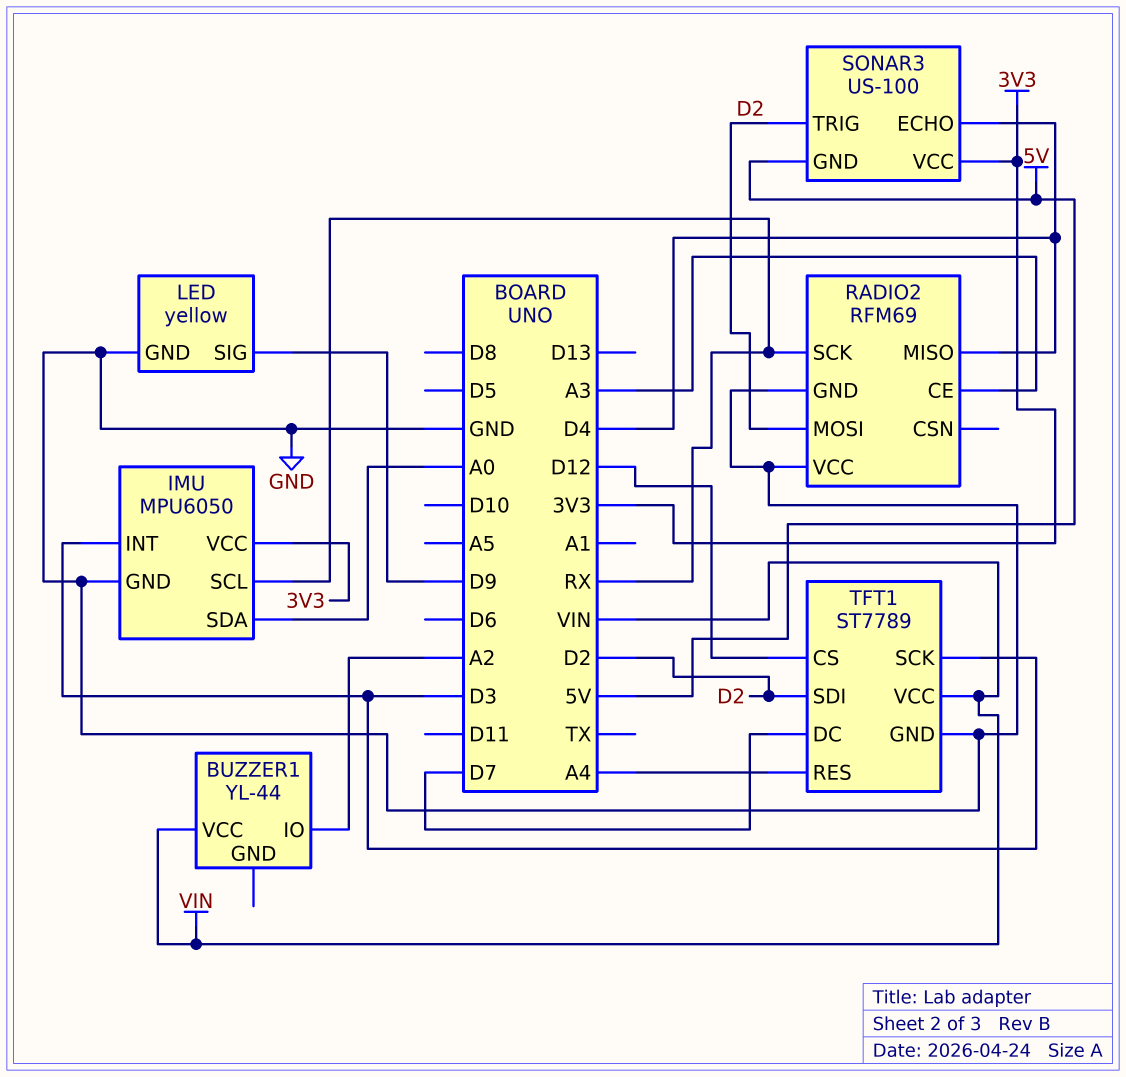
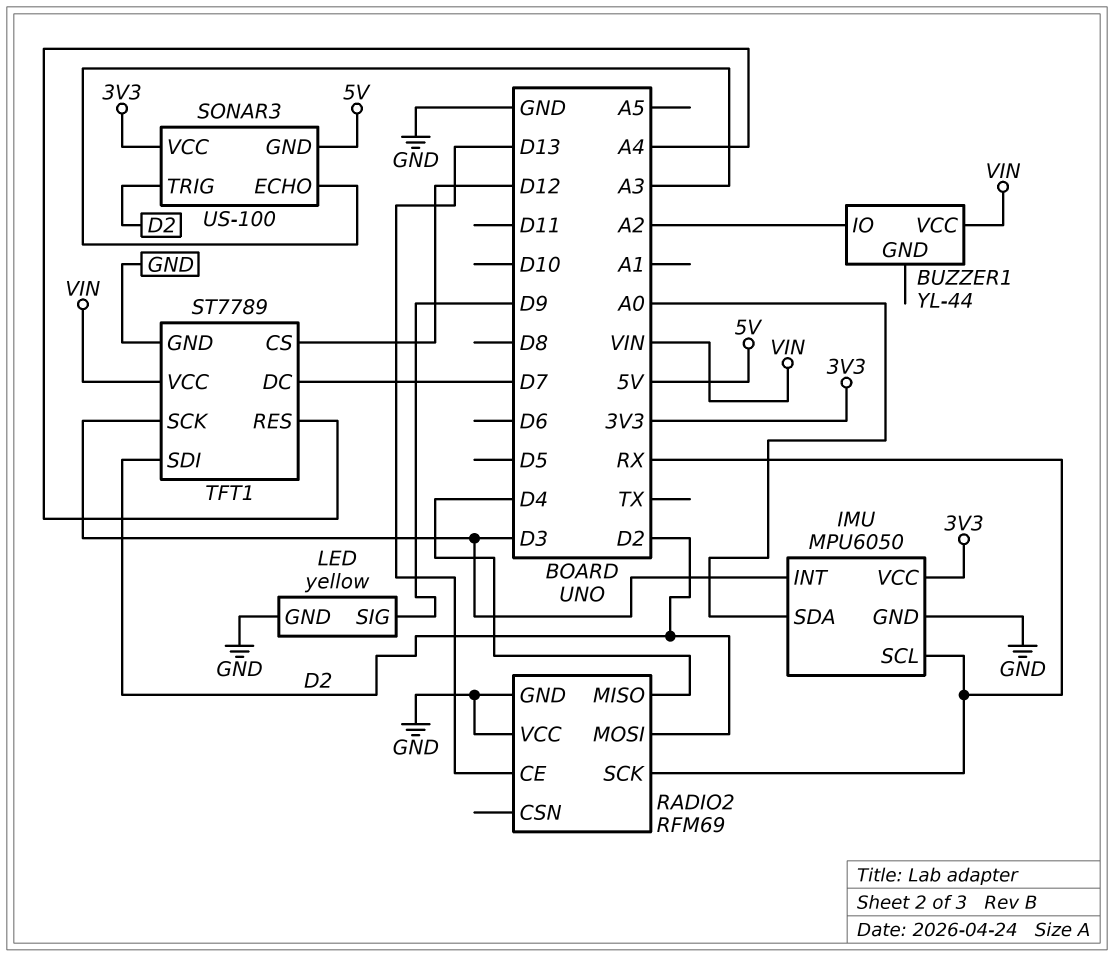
RADIO2 pin CE: A3 -> D13
SONAR3 pin ECHO: D4 -> A3

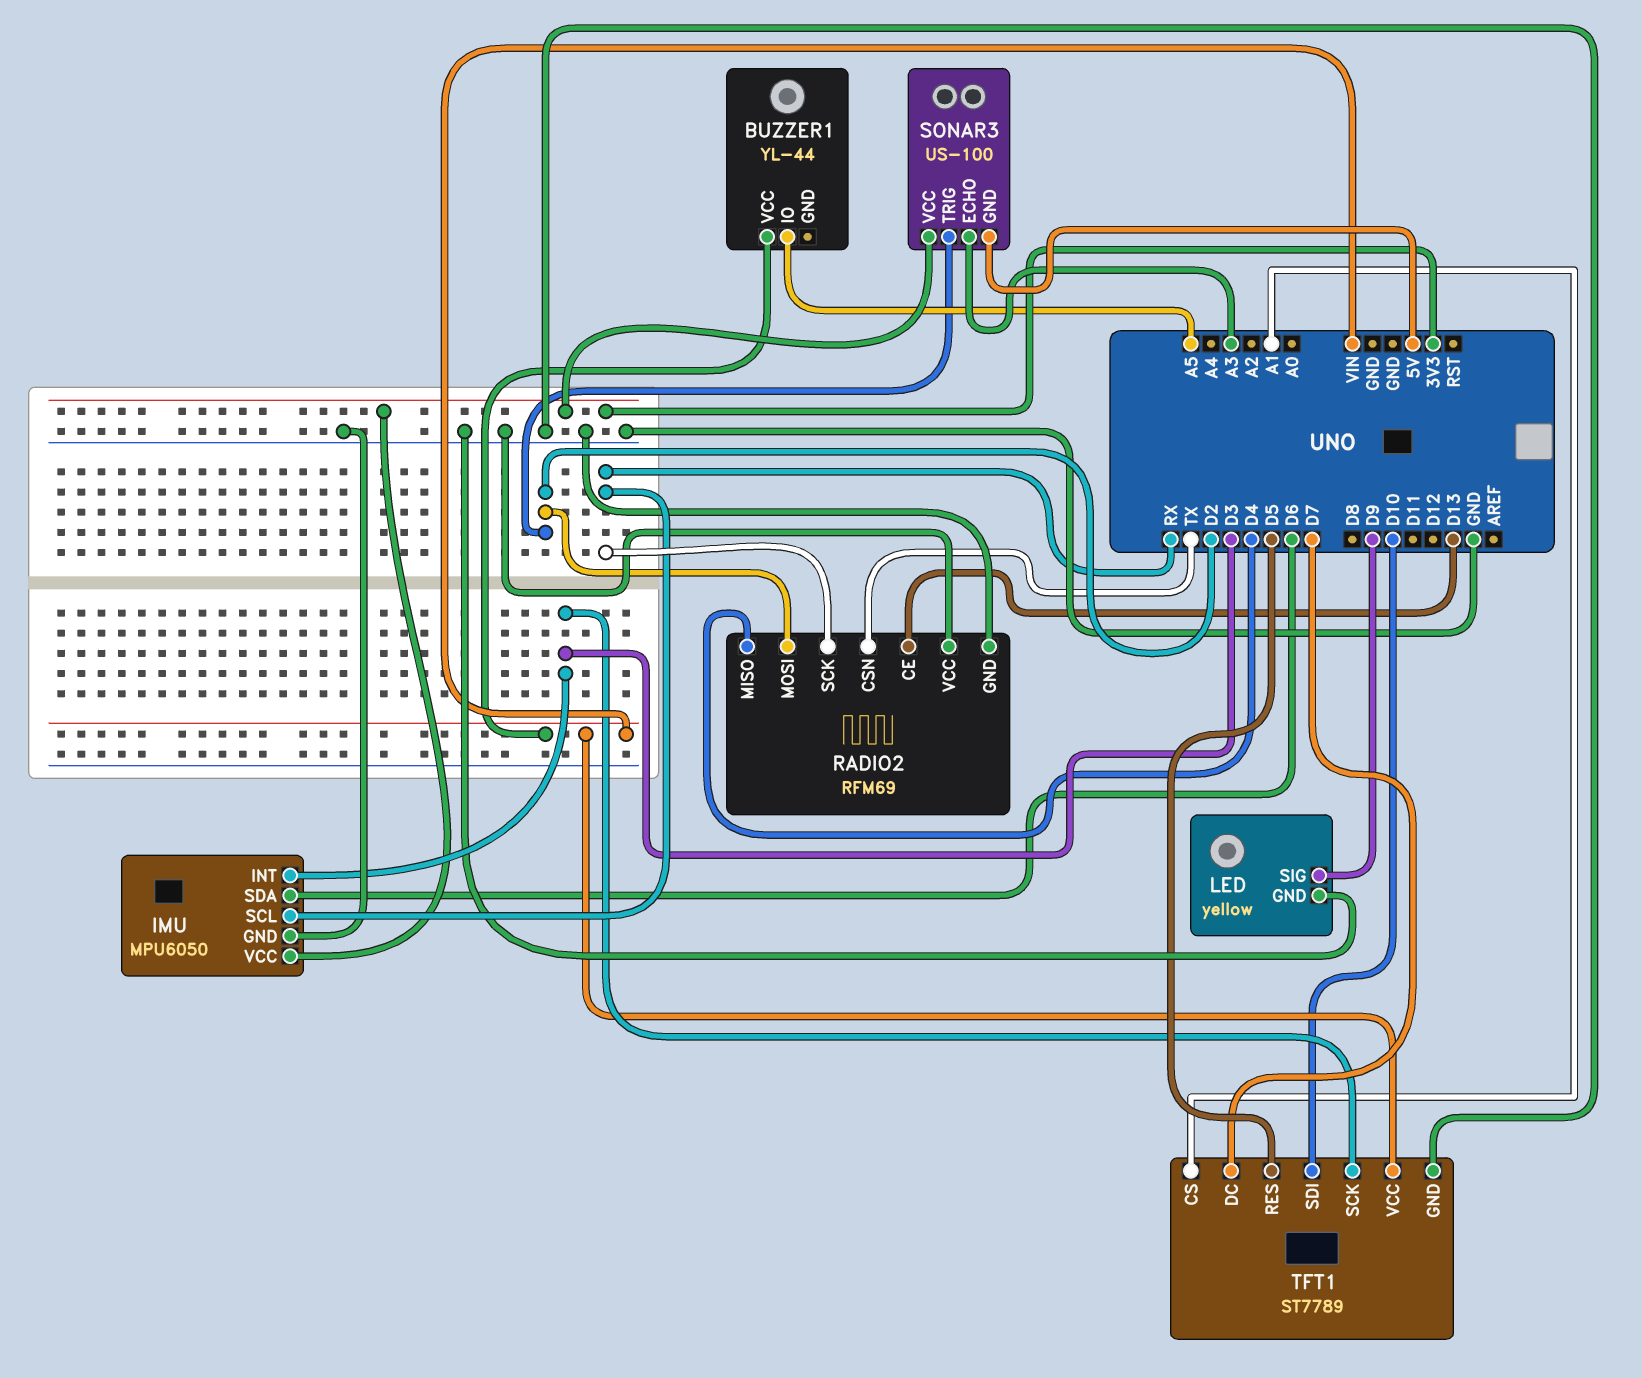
BUZZER1 pin IO: A2 -> A5
IMU pin SDA: A0 -> D6
RADIO2 pin CSN: none -> TX
TFT1 pin CS: D12 -> A1
TFT1 pin RES: A4 -> D5
TFT1 pin SDI: D2 -> D10

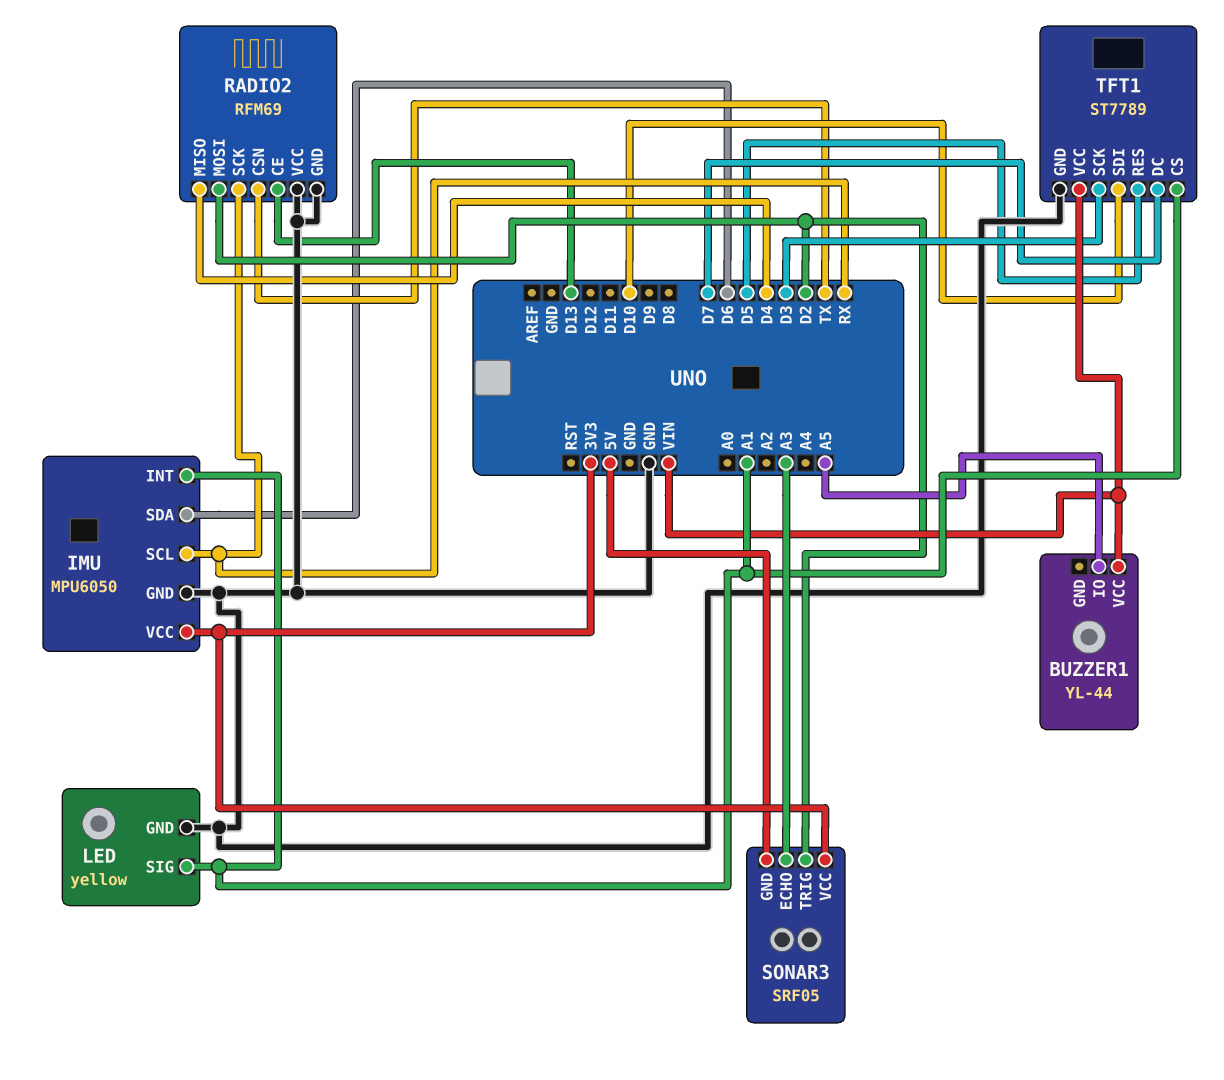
IMU pin INT: D3 -> A1
LED pin SIG: D9 -> A1
SONAR3: US-100 -> SRF05

